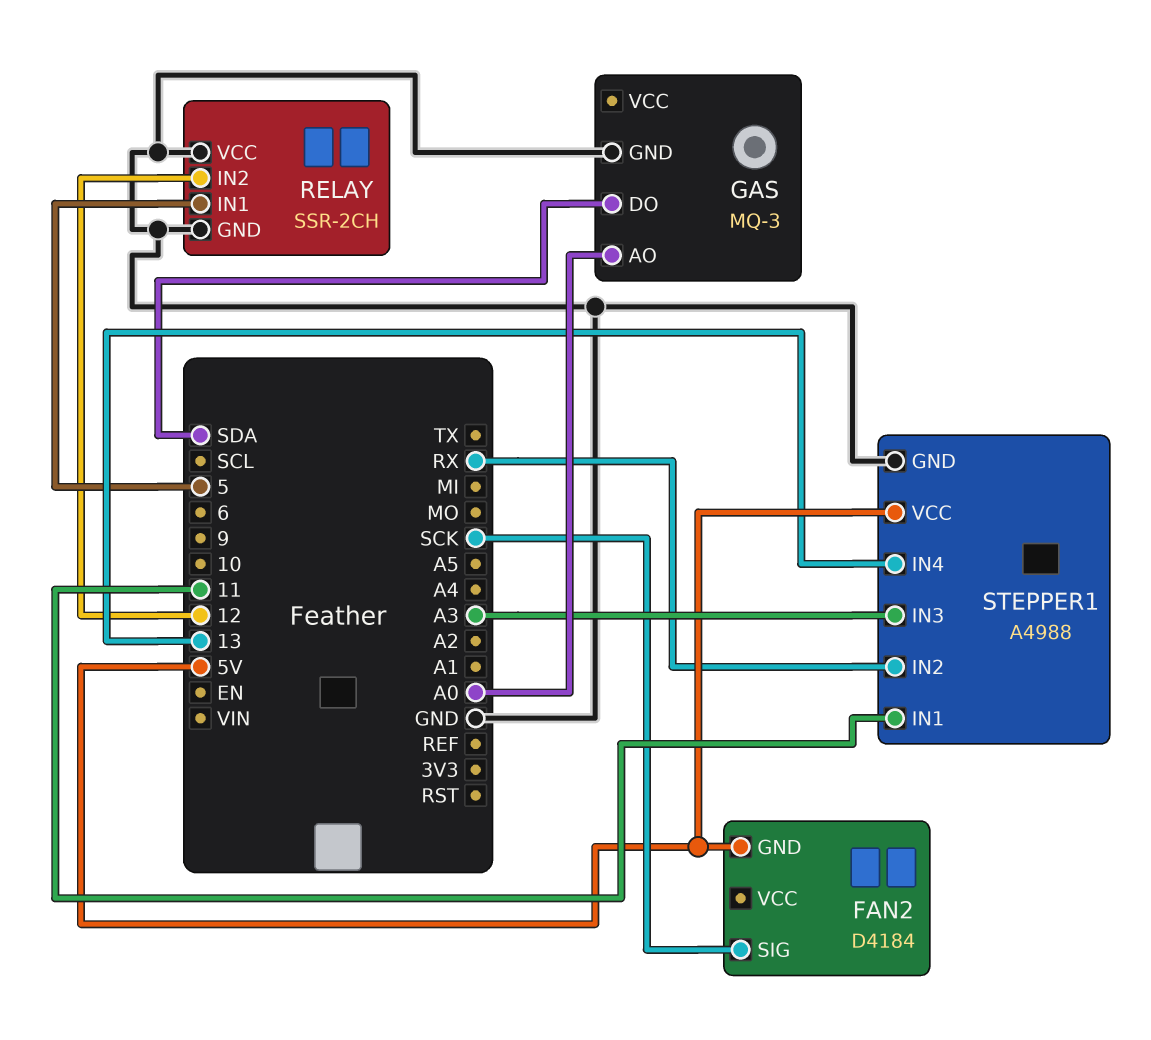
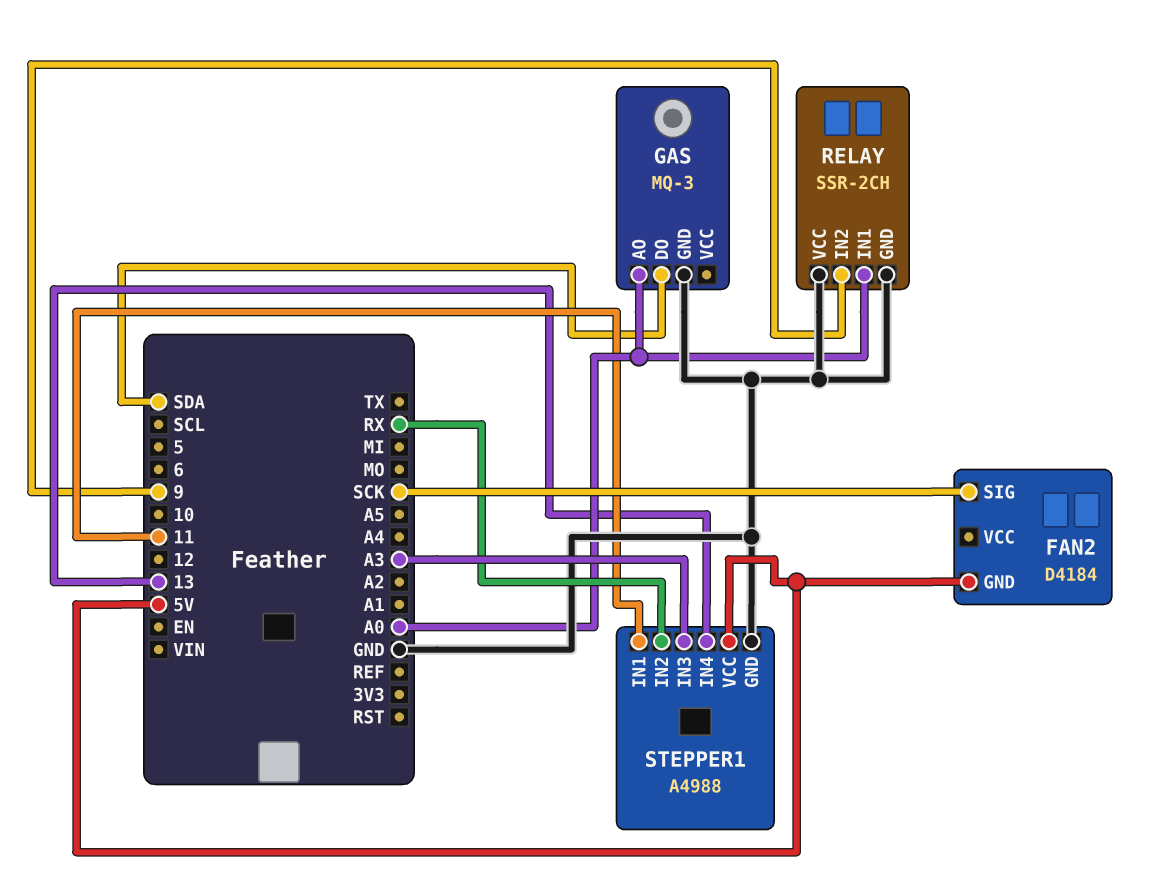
RELAY pin IN1: 5 -> A0
RELAY pin IN2: 12 -> 9

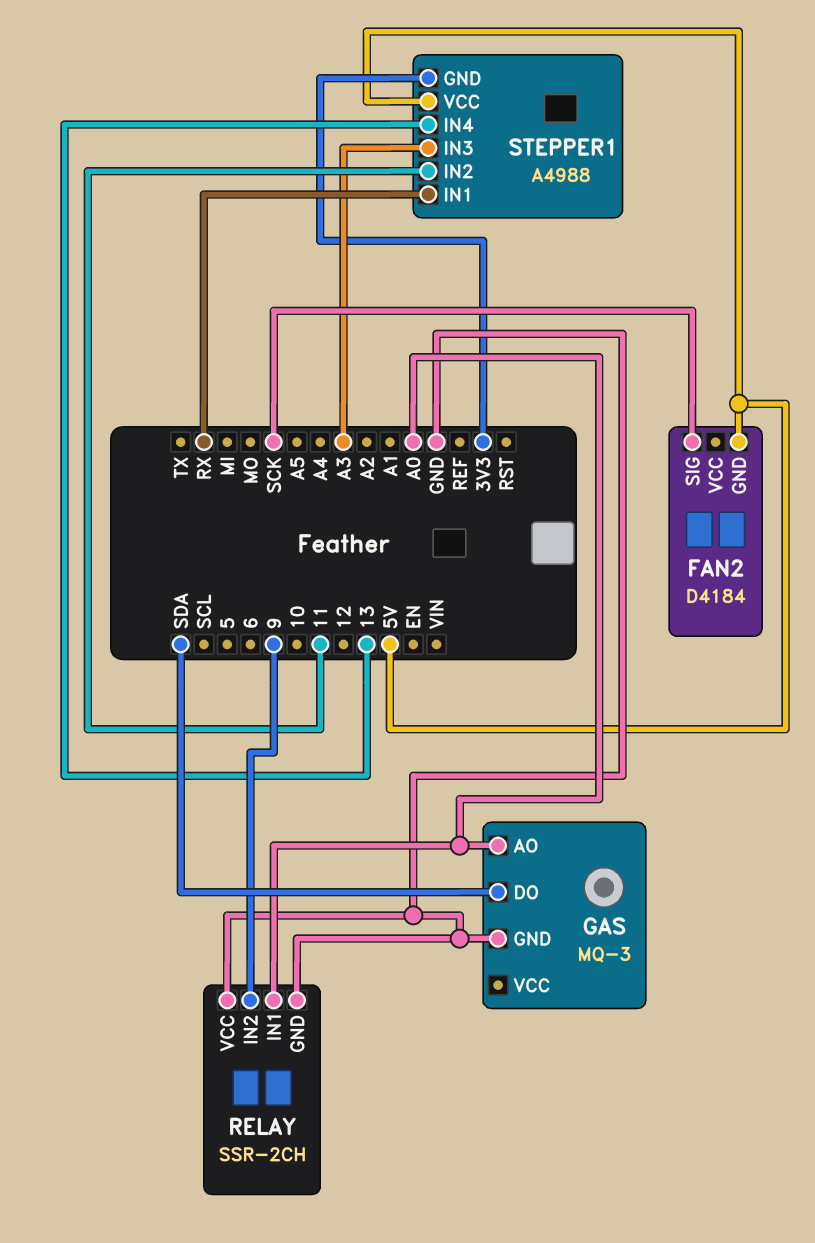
STEPPER1 pin GND: GND -> 3V3
STEPPER1 pin IN1: 11 -> RX
STEPPER1 pin IN2: RX -> 11

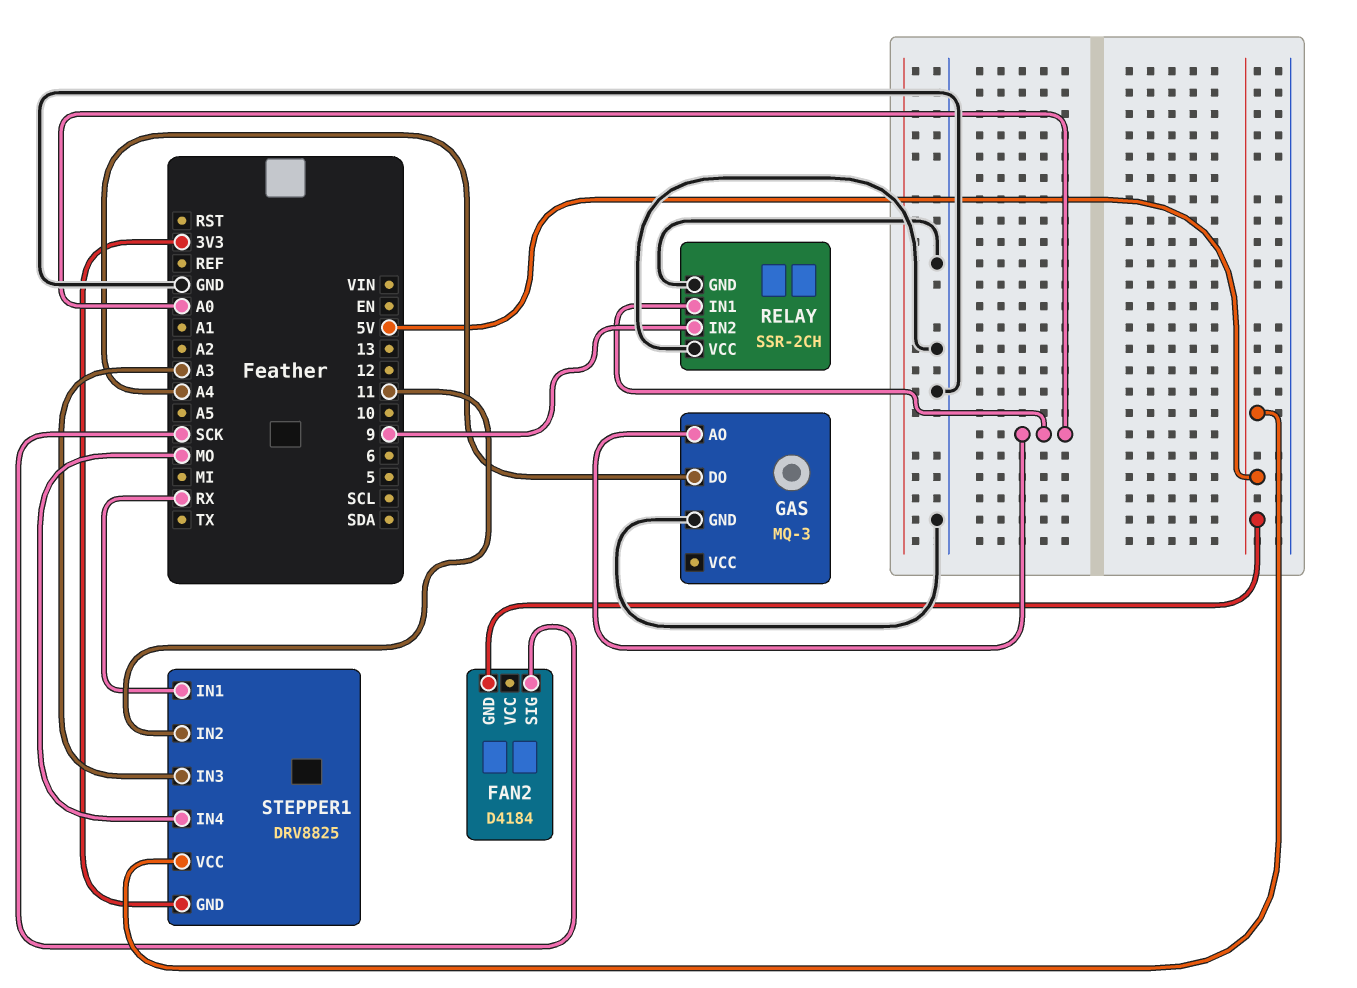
GAS pin DO: SDA -> A4
STEPPER1: A4988 -> DRV8825
STEPPER1 pin IN4: 13 -> MO

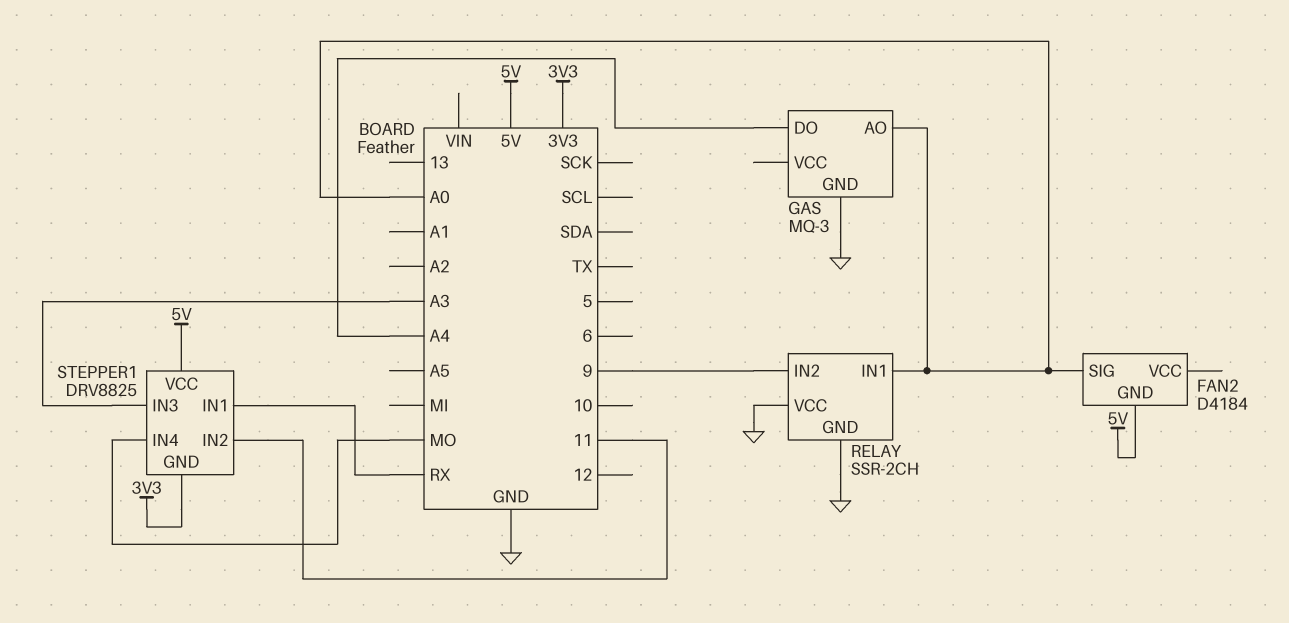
FAN2 pin SIG: SCK -> A0

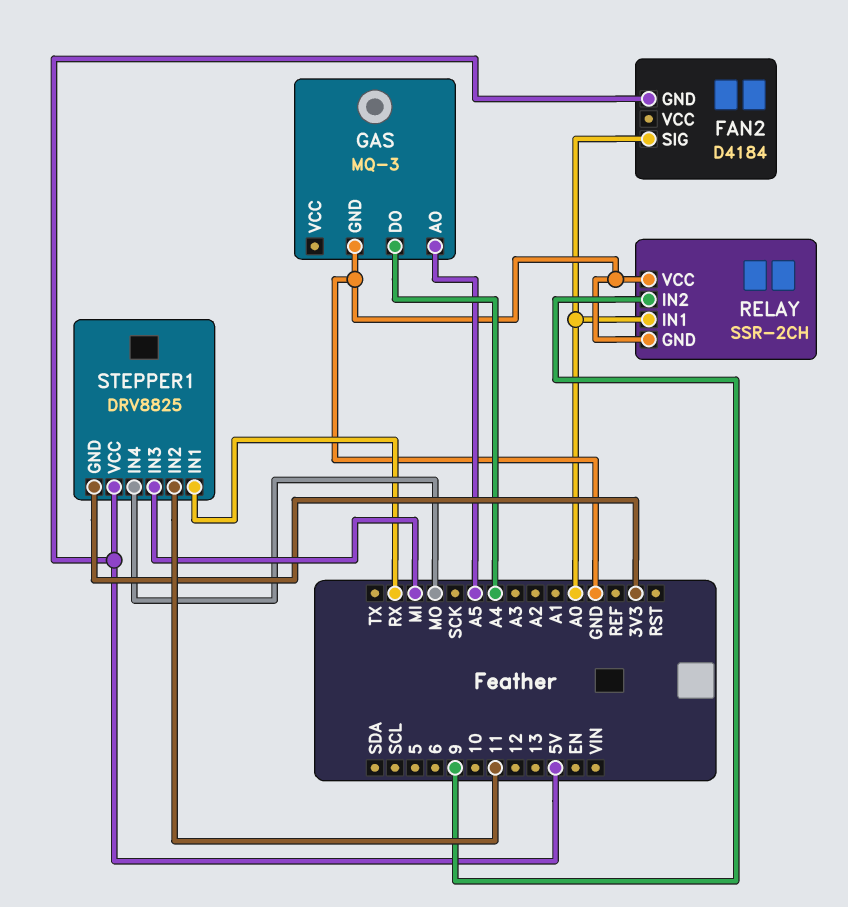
GAS pin AO: A0 -> A5
STEPPER1 pin IN3: A3 -> MI

